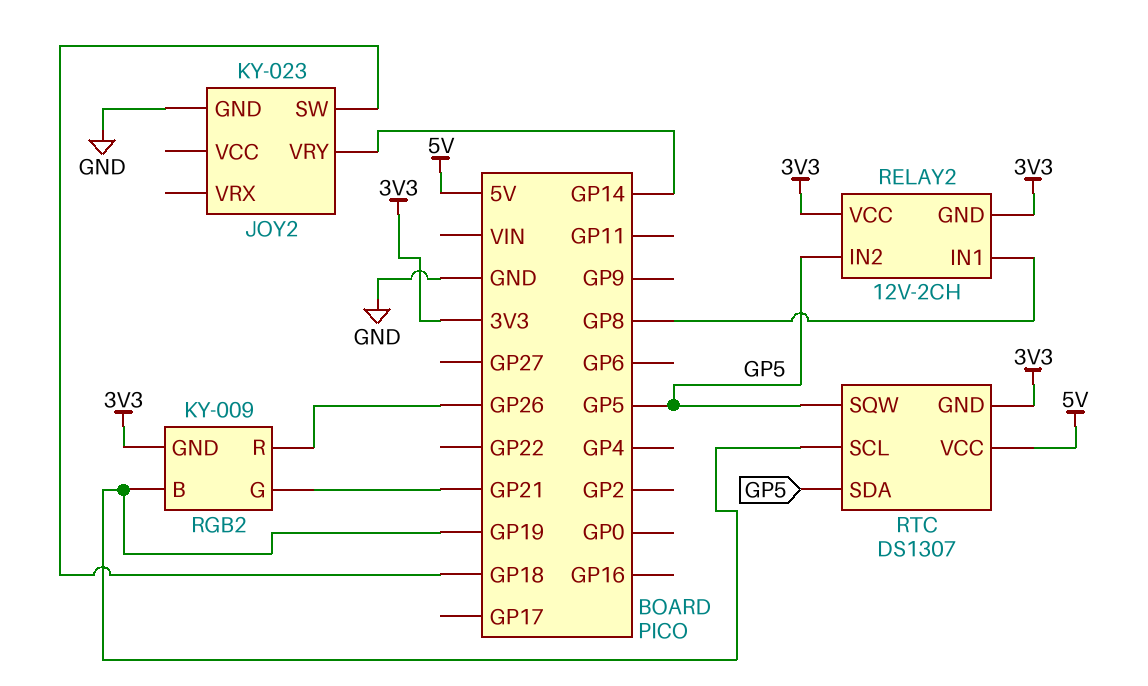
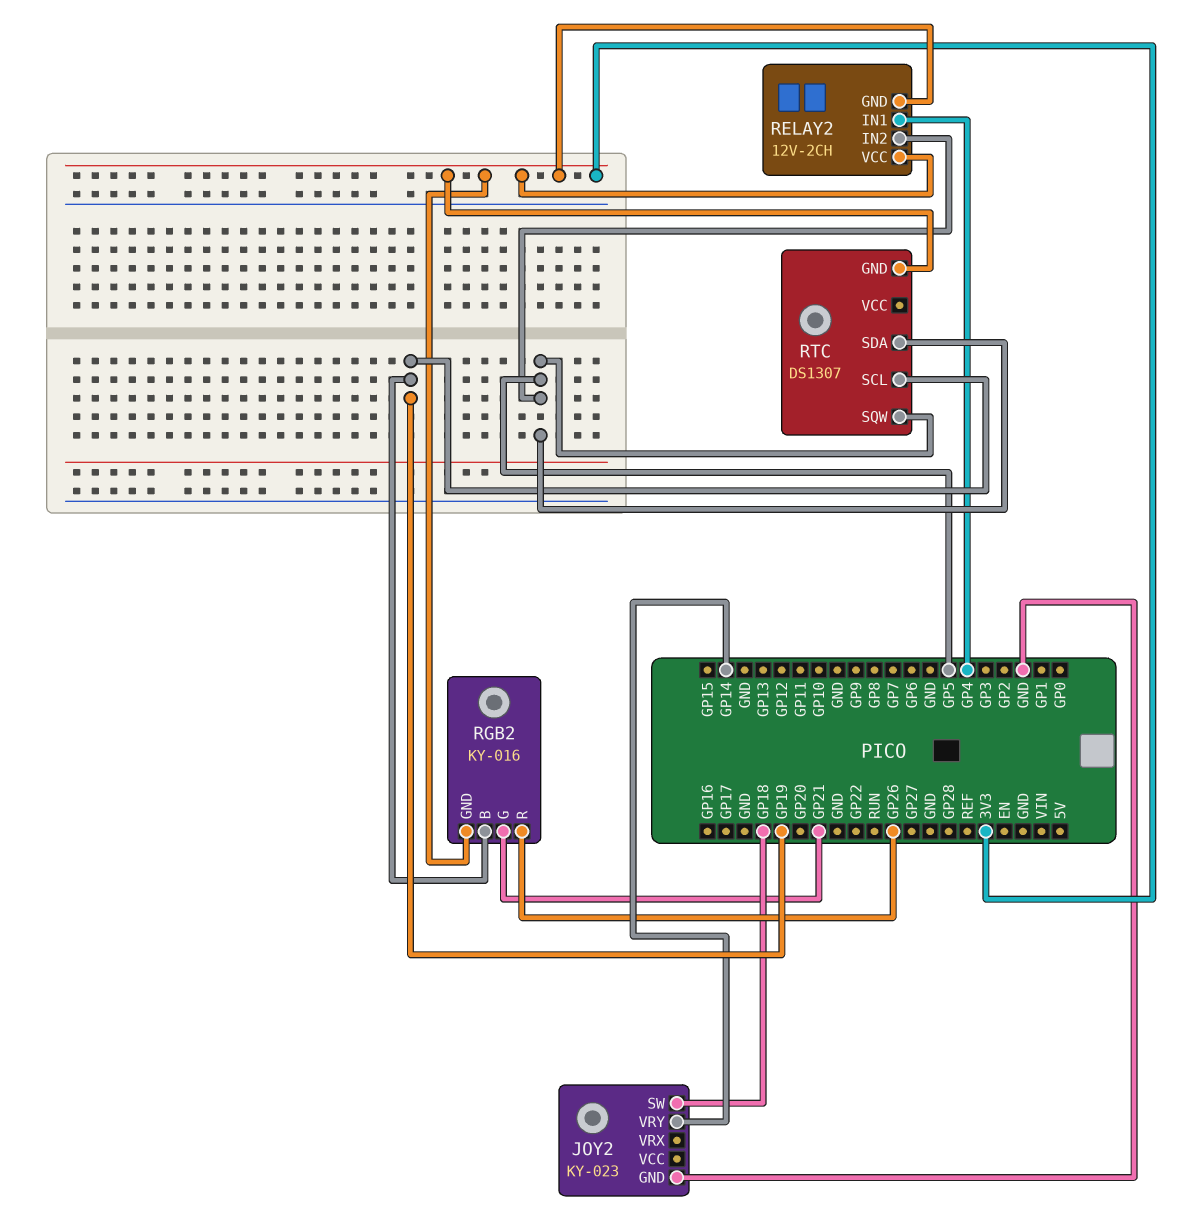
RELAY2 pin IN1: GP8 -> GP4
RGB2: KY-009 -> KY-016
RTC pin VCC: 5V -> none

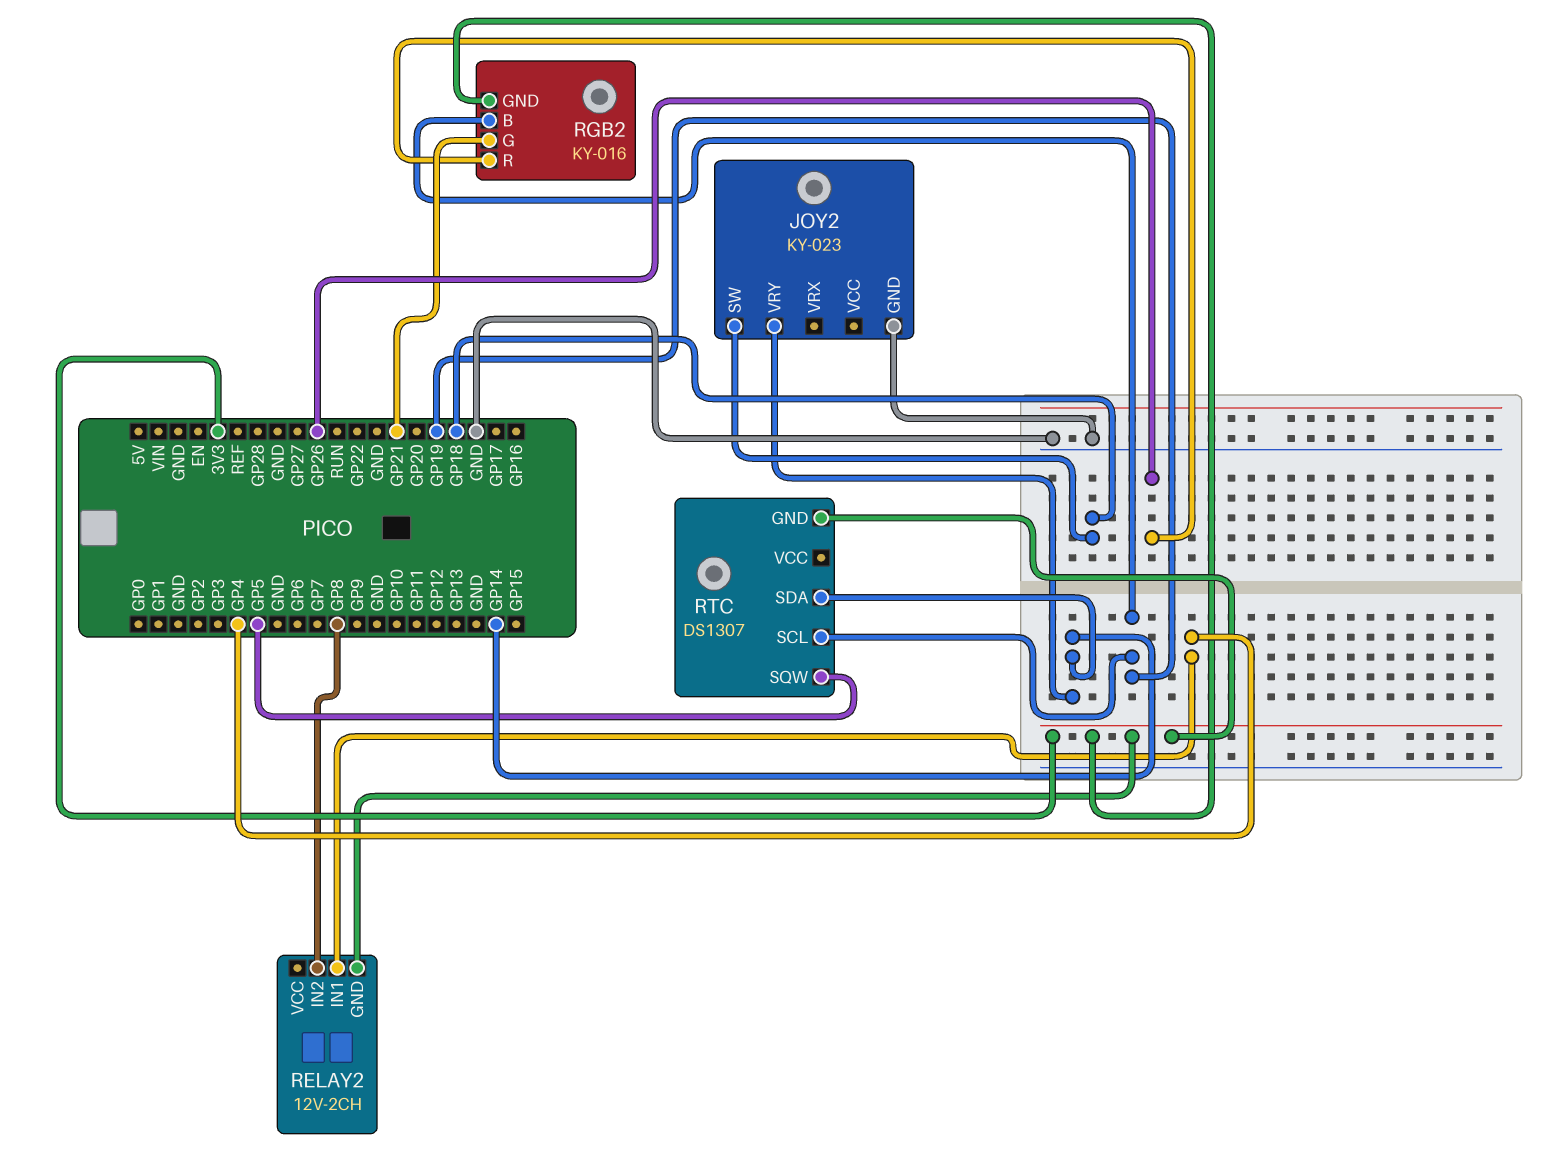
RELAY2 pin IN2: GP5 -> GP8
RELAY2 pin VCC: 3V3 -> none
RTC pin SDA: GP5 -> GP14

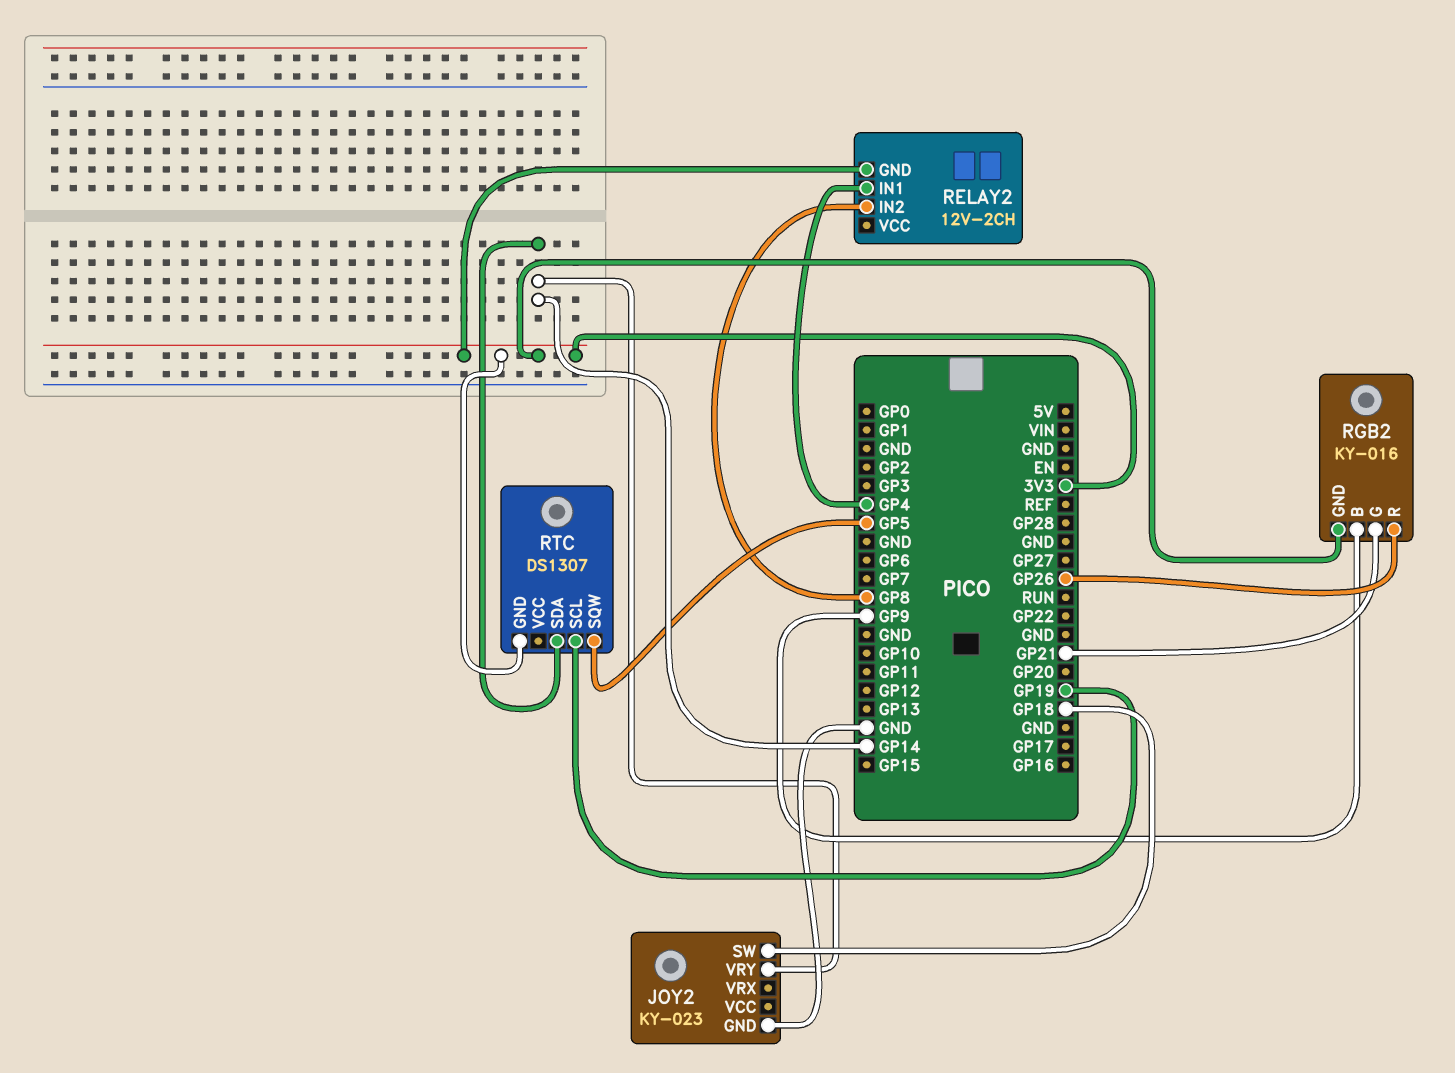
RGB2 pin B: GP19 -> GP9

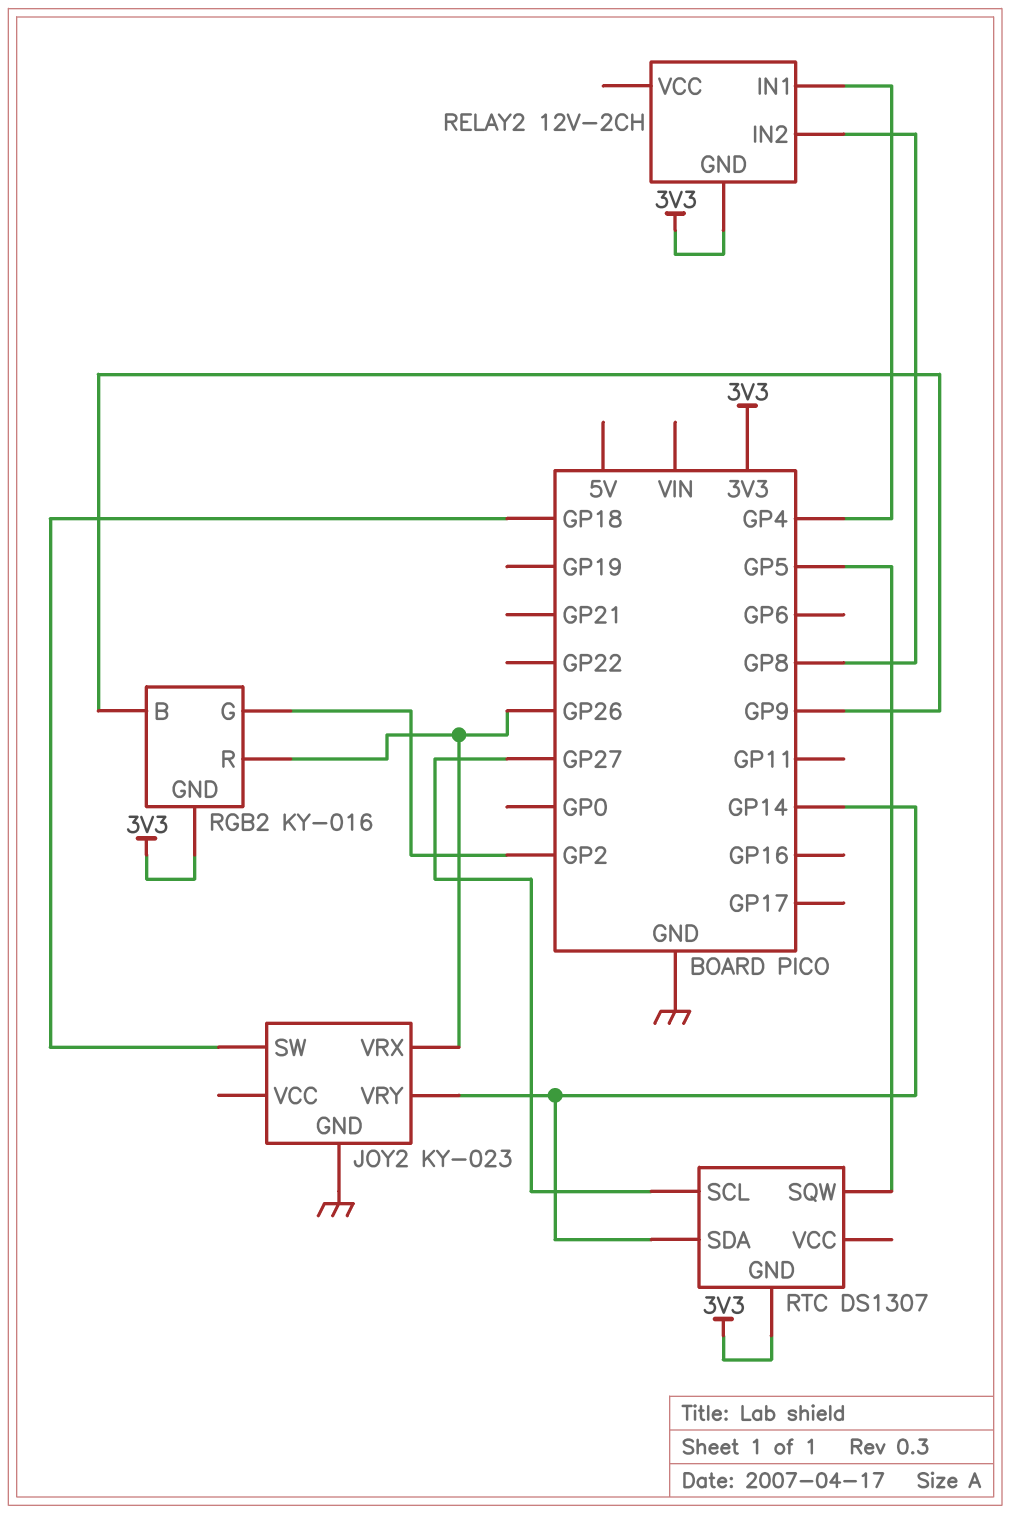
JOY2 pin VRX: none -> GP26
RGB2 pin G: GP21 -> GP2
RTC pin SCL: GP19 -> GP27

